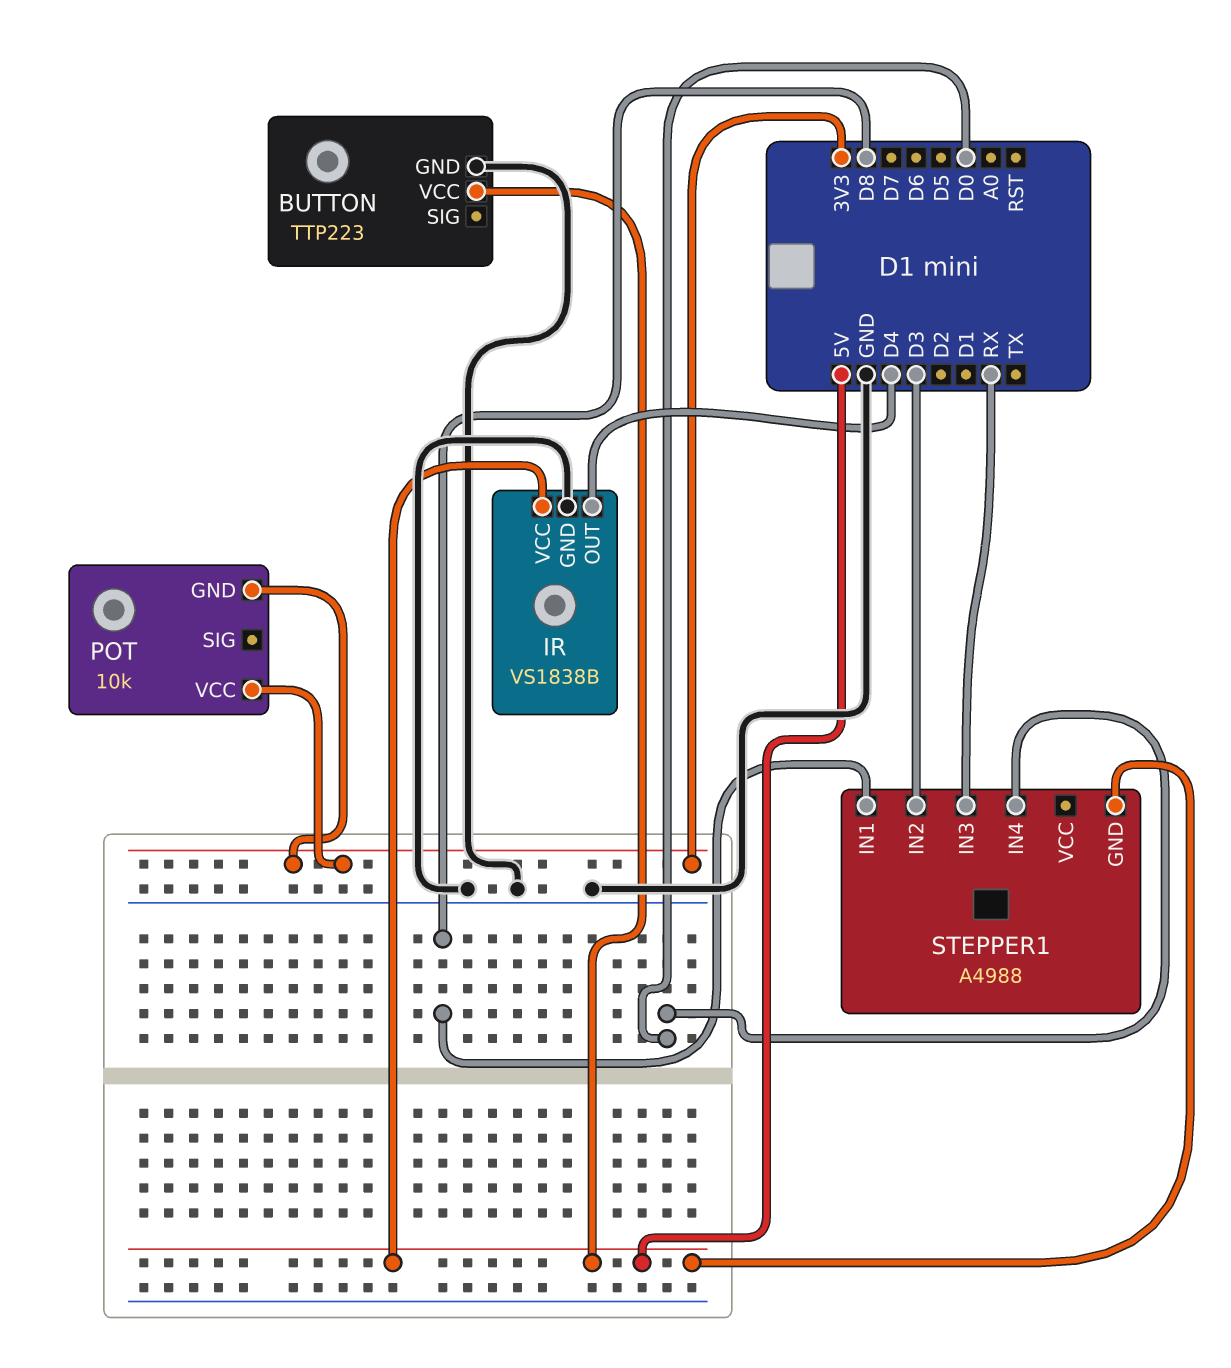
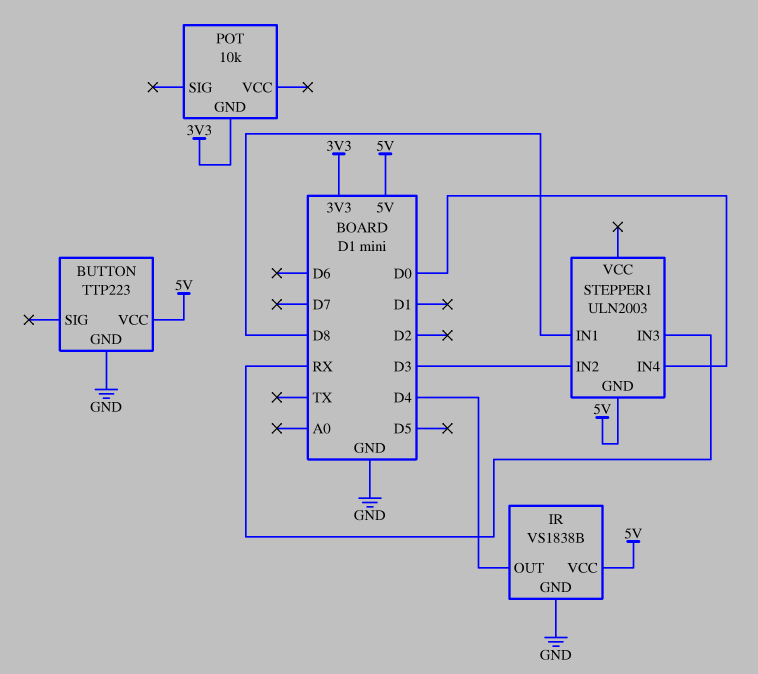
POT pin VCC: 3V3 -> none
STEPPER1: A4988 -> ULN2003

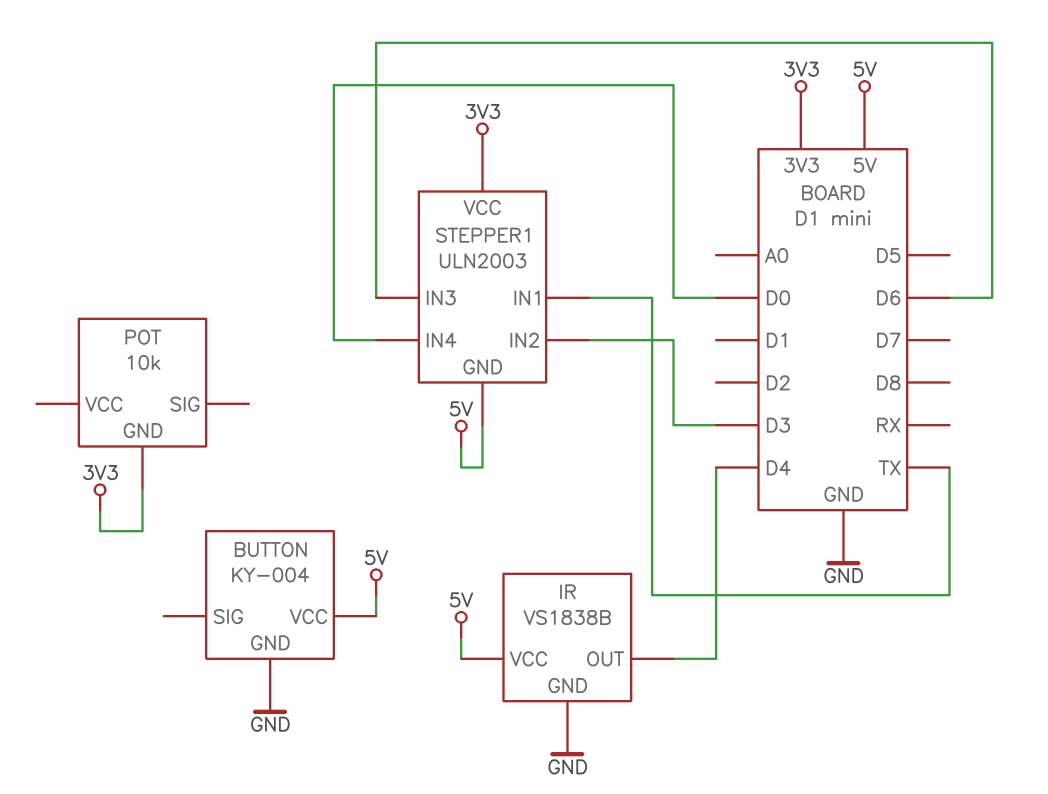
BUTTON: TTP223 -> KY-004
STEPPER1 pin IN1: D8 -> TX
STEPPER1 pin IN3: RX -> D6
STEPPER1 pin VCC: none -> 3V3

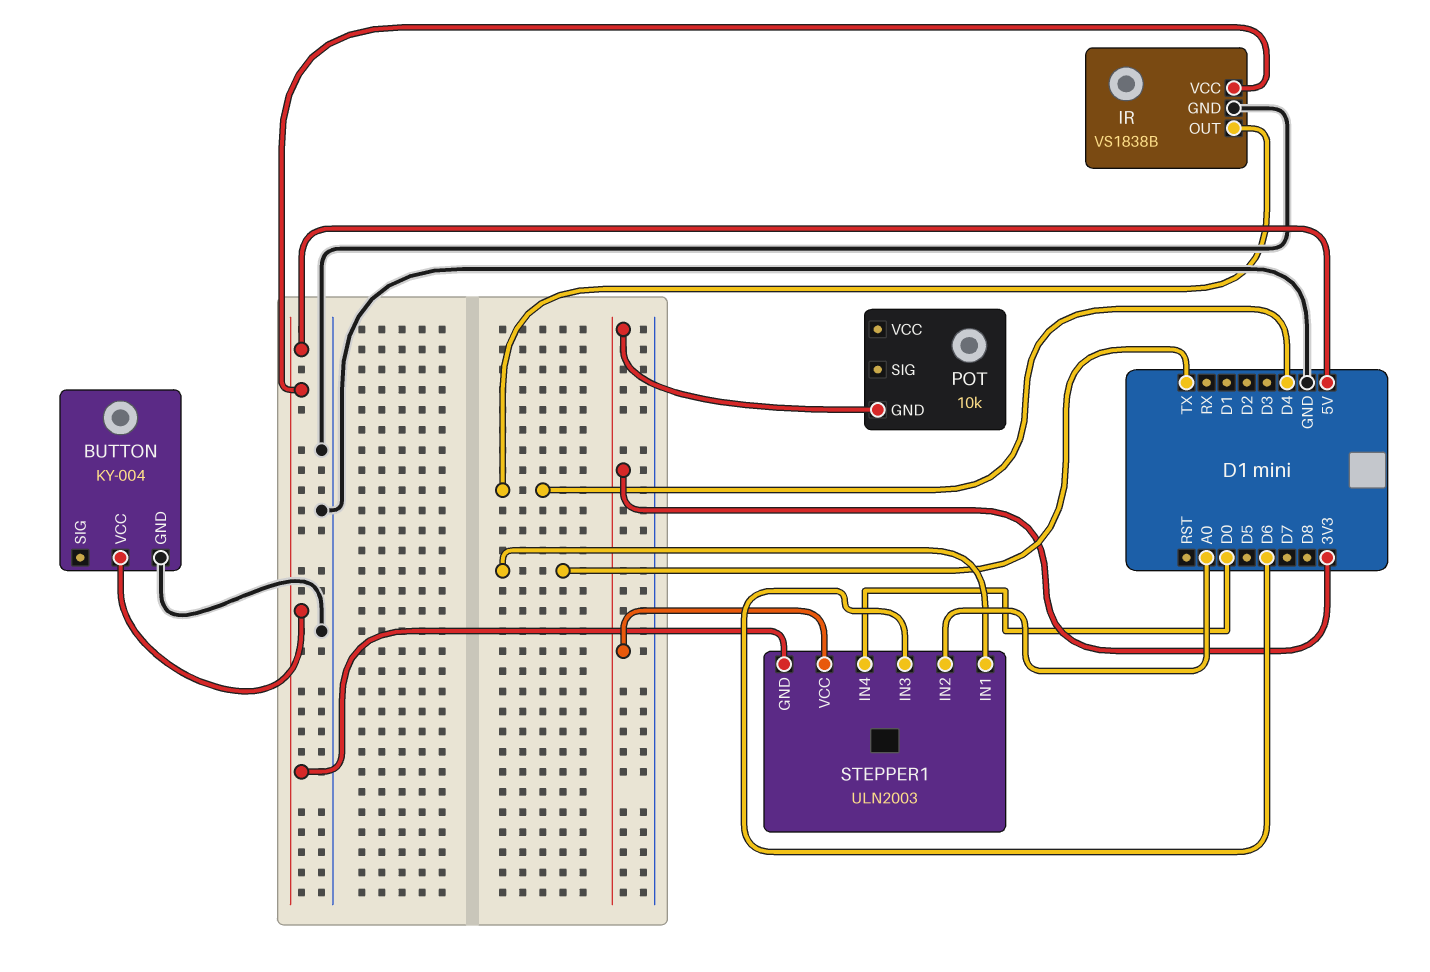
STEPPER1 pin IN2: D3 -> A0

